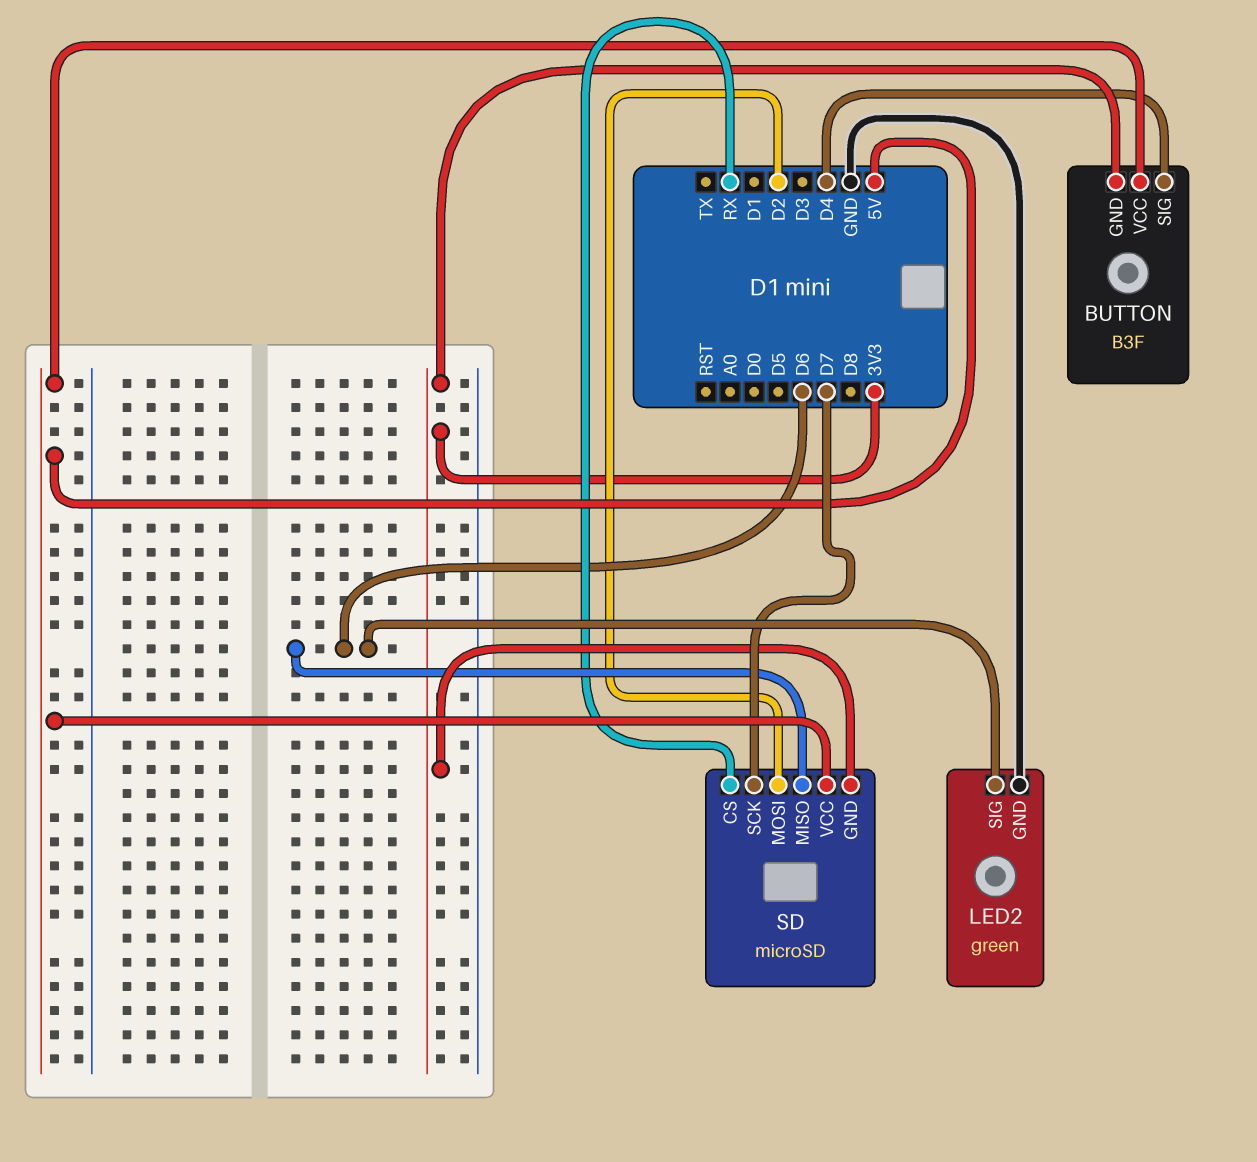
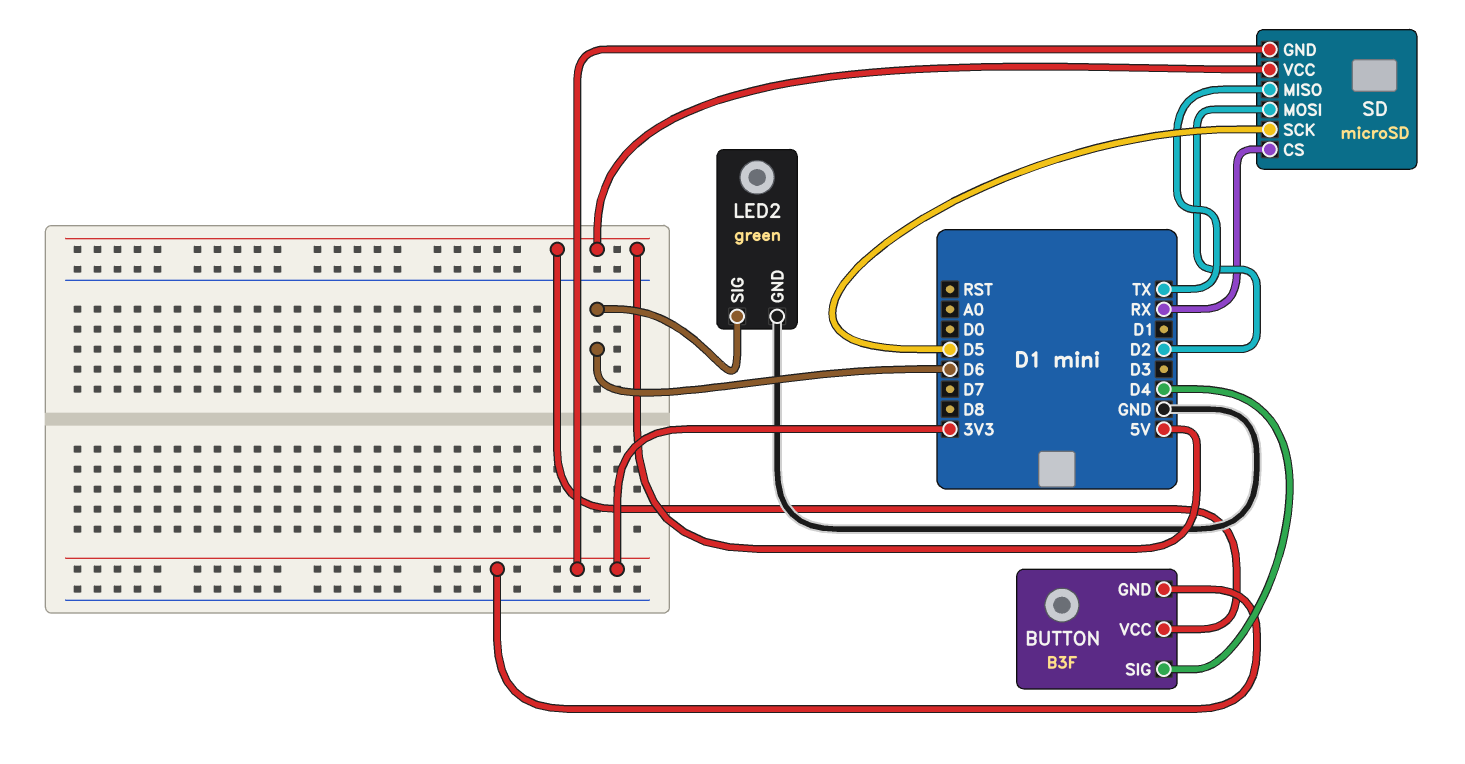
SD pin MISO: D6 -> TX
SD pin SCK: D7 -> D5

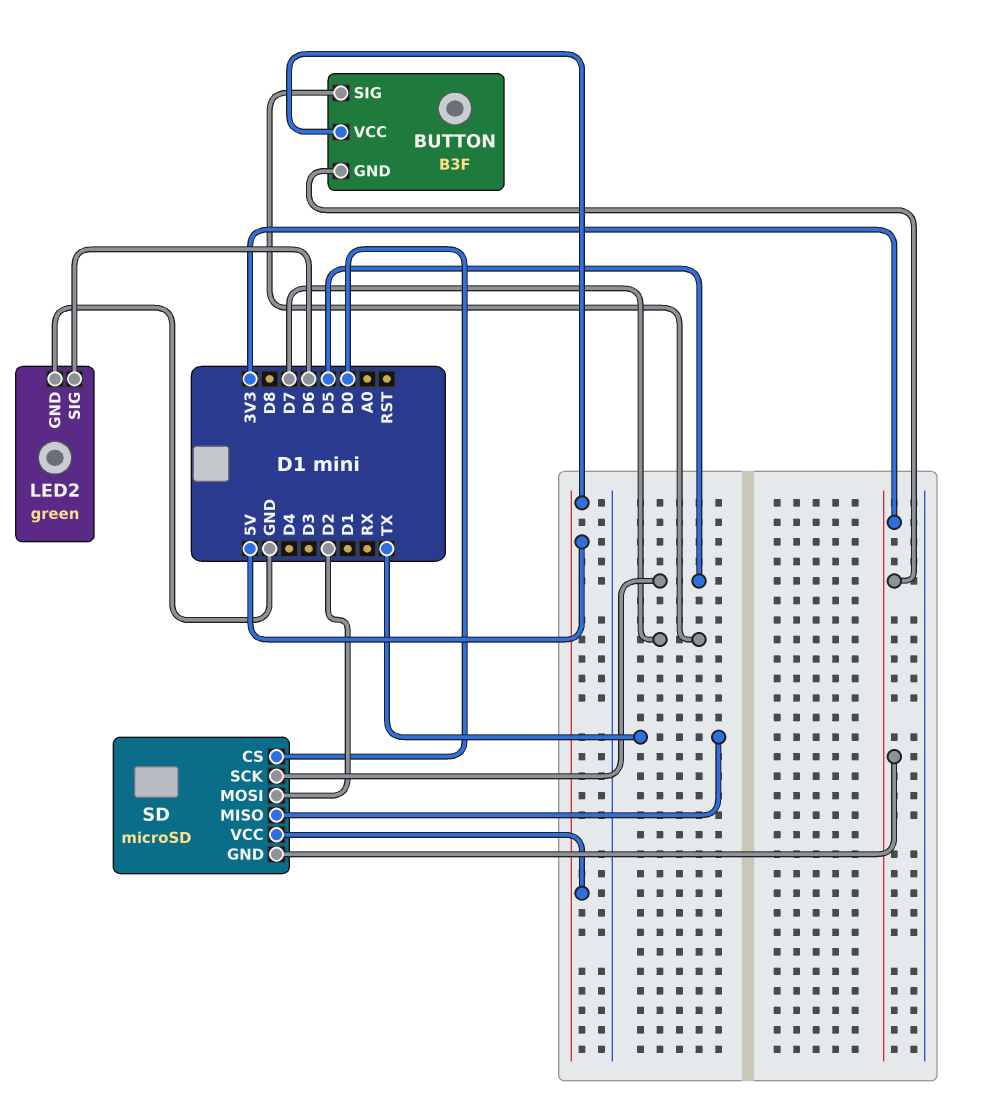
BUTTON pin SIG: D4 -> D7
SD pin CS: RX -> D0

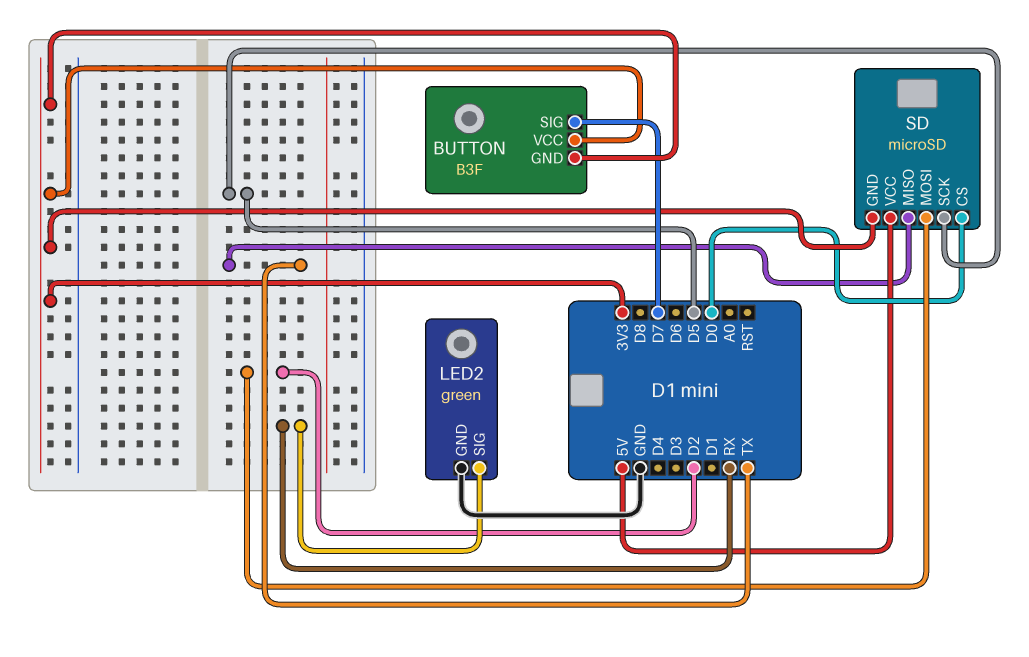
BUTTON pin VCC: 5V -> 3V3
LED2 pin SIG: D6 -> RX

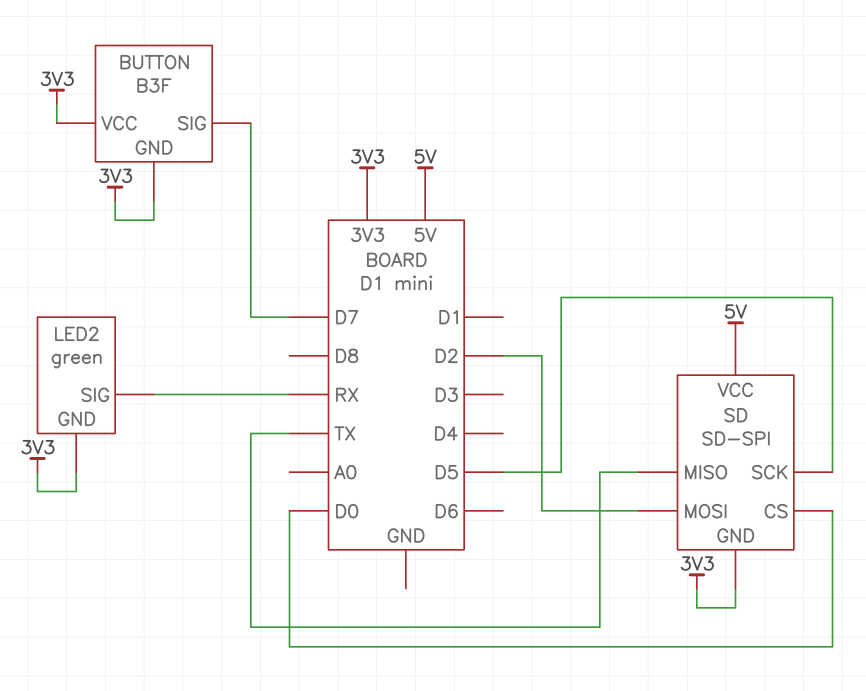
LED2 pin GND: GND -> 3V3
SD: microSD -> SD-SPI

